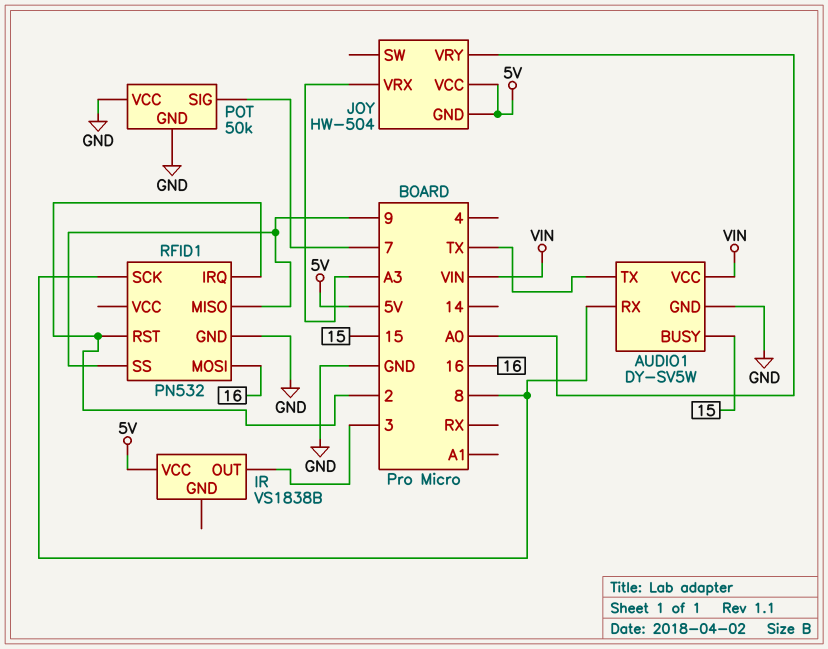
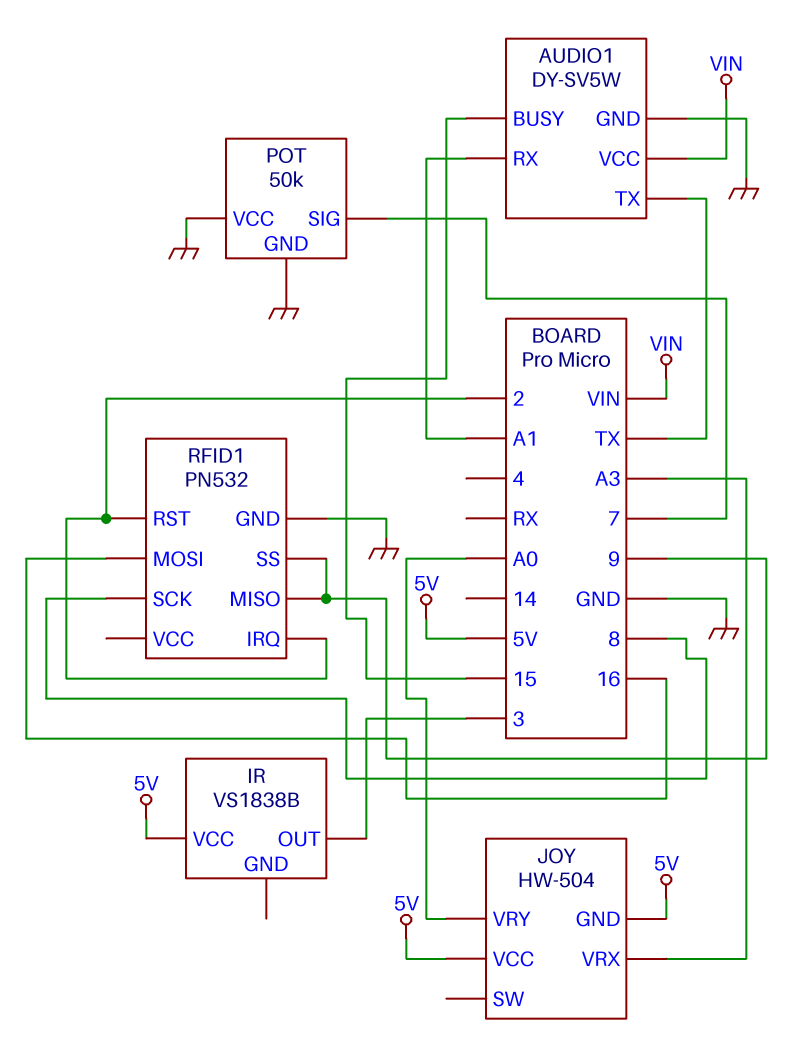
AUDIO1 pin RX: 8 -> A1

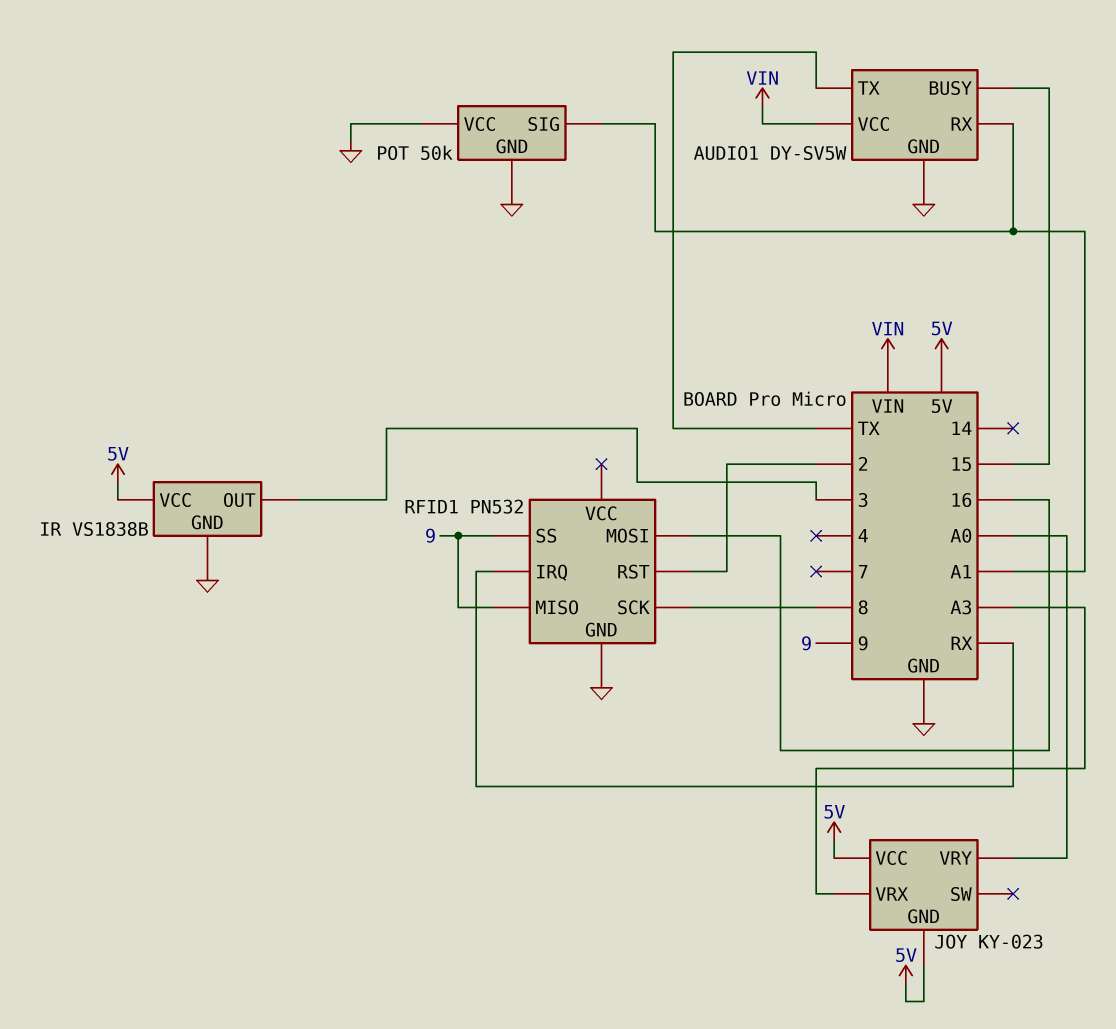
IR pin GND: none -> GND
JOY: HW-504 -> KY-023
POT pin SIG: 7 -> A1
RFID1 pin IRQ: 2 -> RX

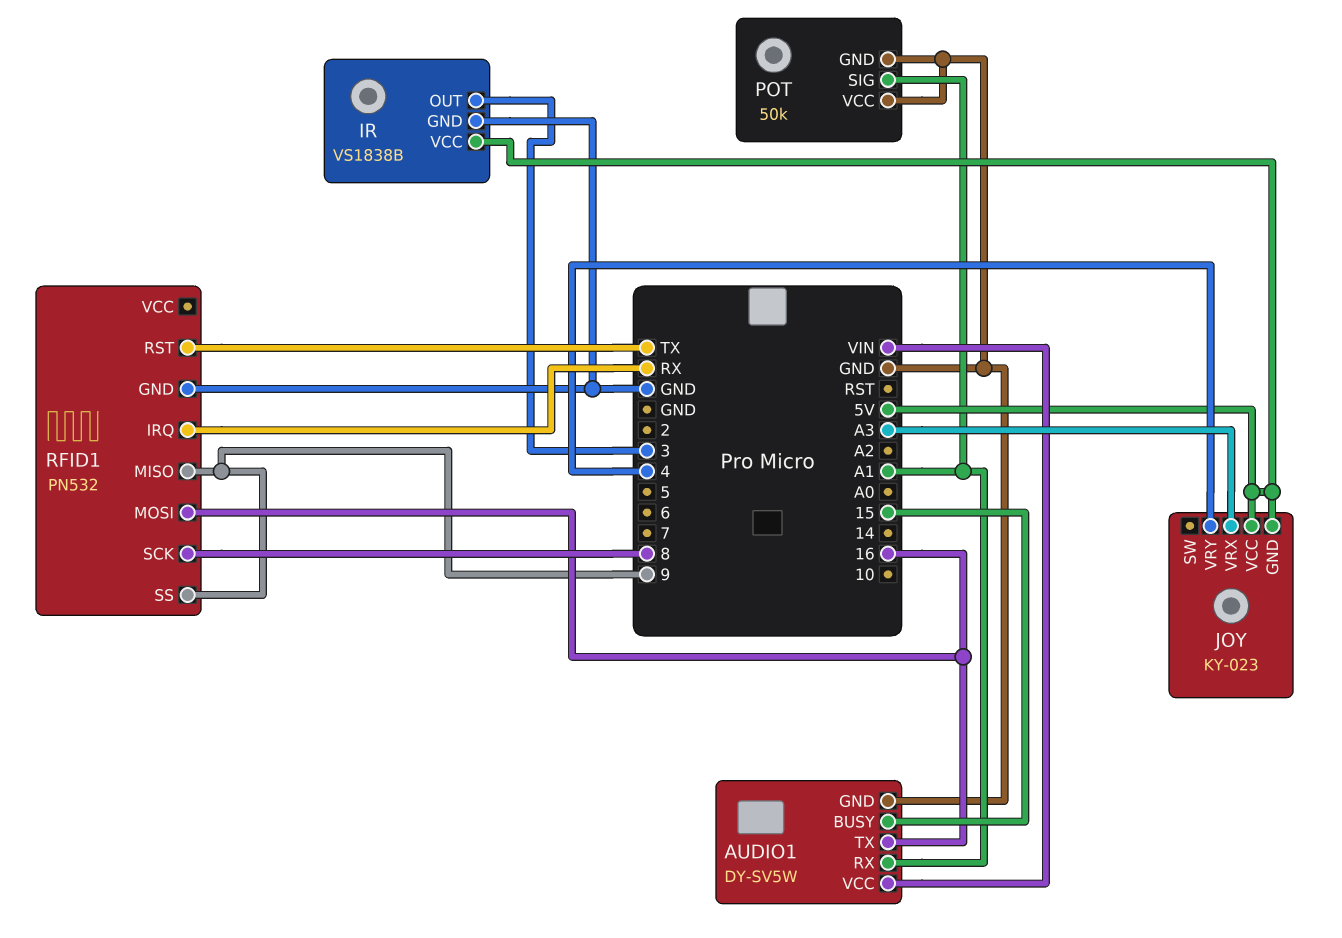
AUDIO1 pin TX: TX -> 16
JOY pin VRY: A0 -> 4
RFID1 pin RST: 2 -> TX

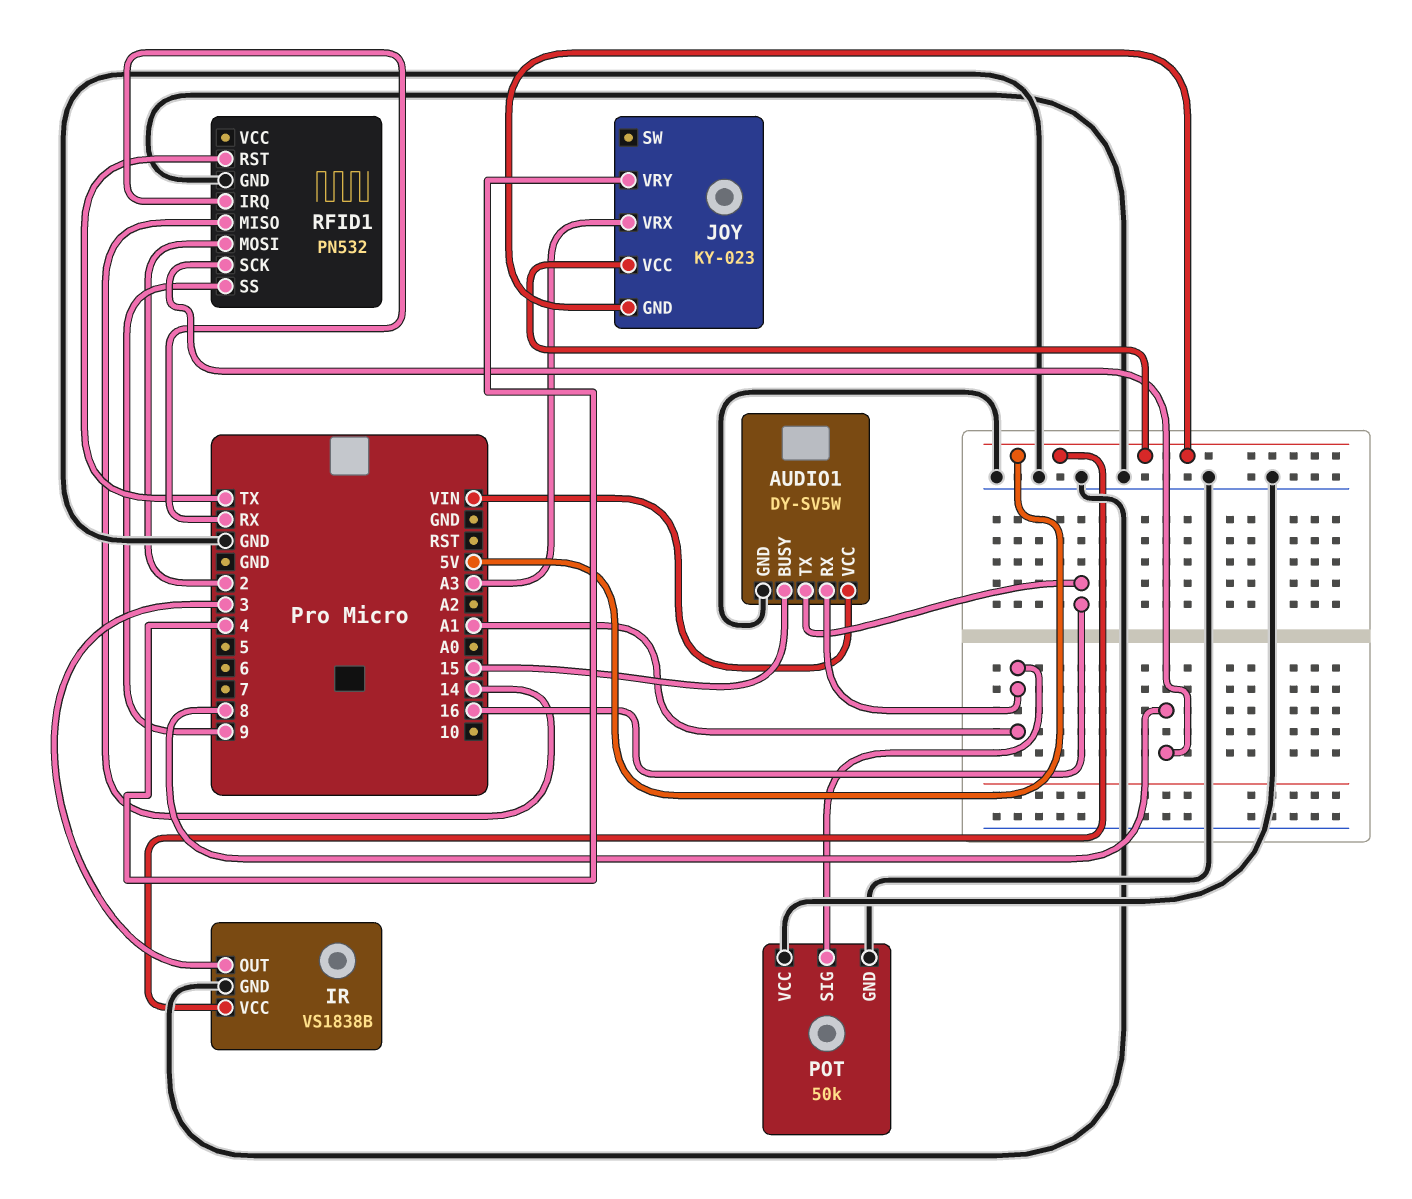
RFID1 pin MISO: 9 -> 14
RFID1 pin MOSI: 16 -> 2

